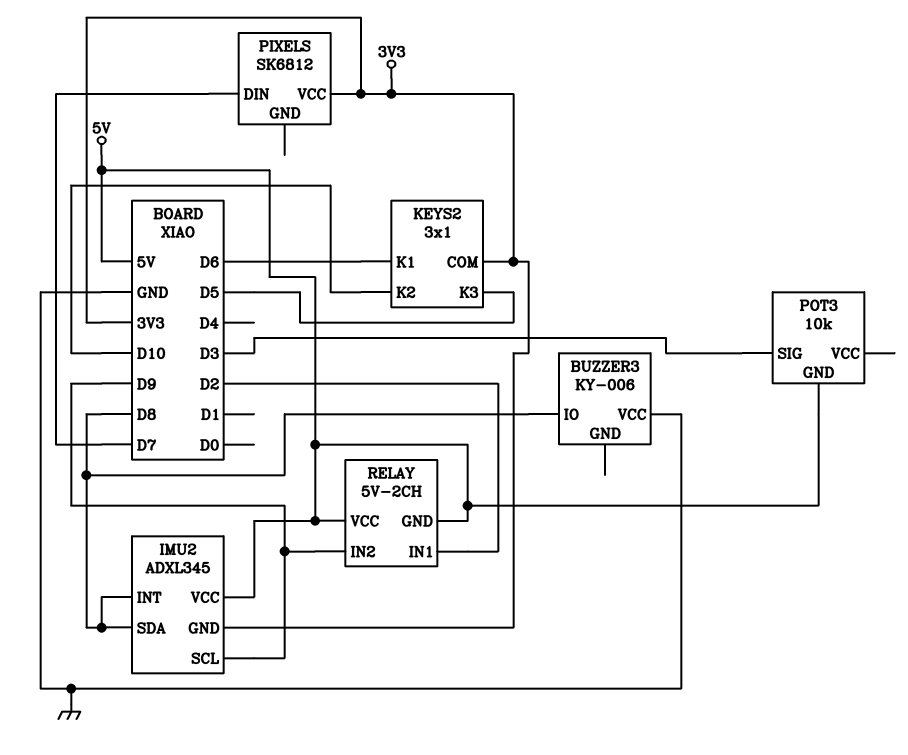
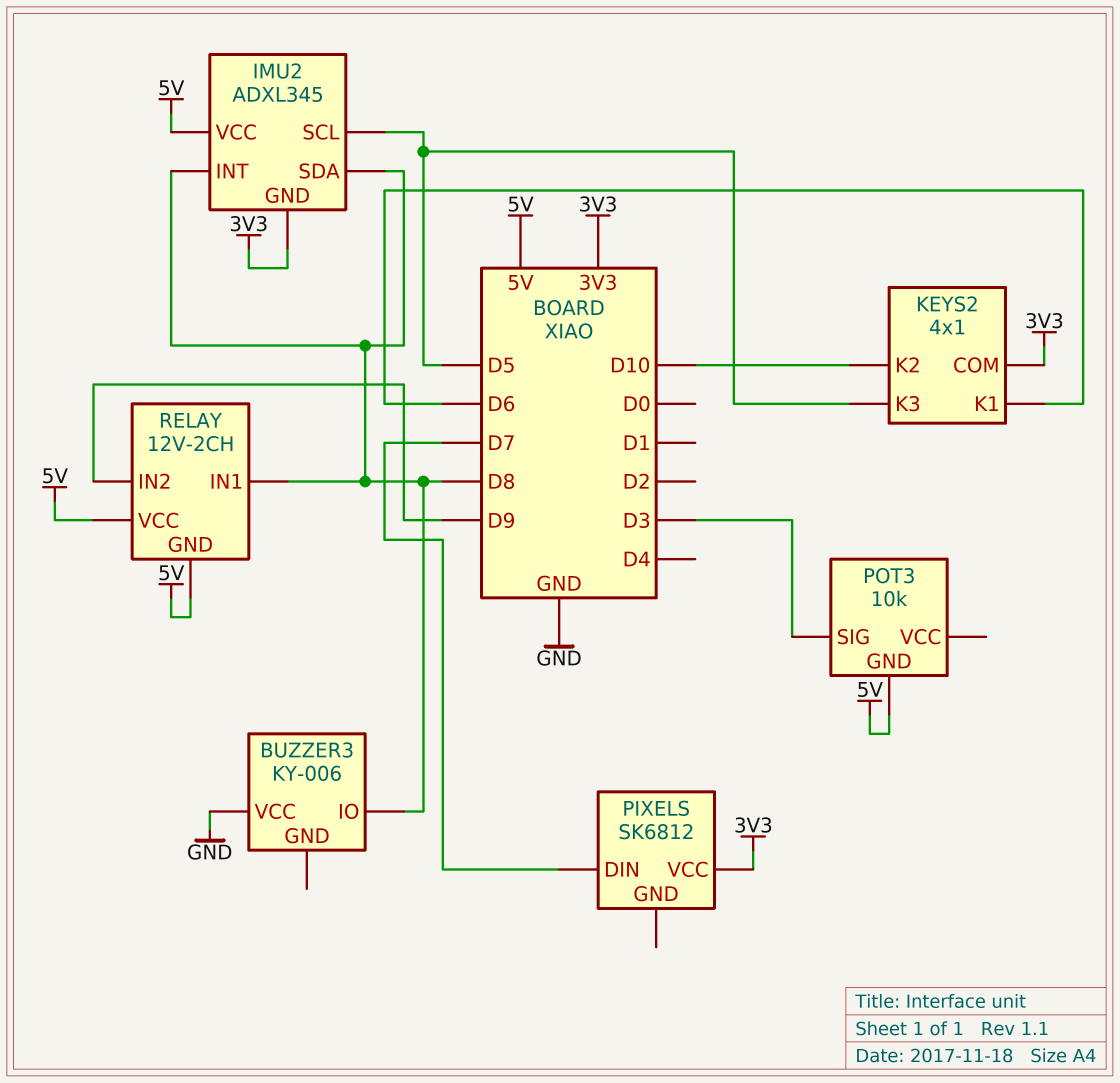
IMU2 pin SCL: D9 -> D5
KEYS2: 3x1 -> 4x1
RELAY: 5V-2CH -> 12V-2CH
RELAY pin IN1: D2 -> D8

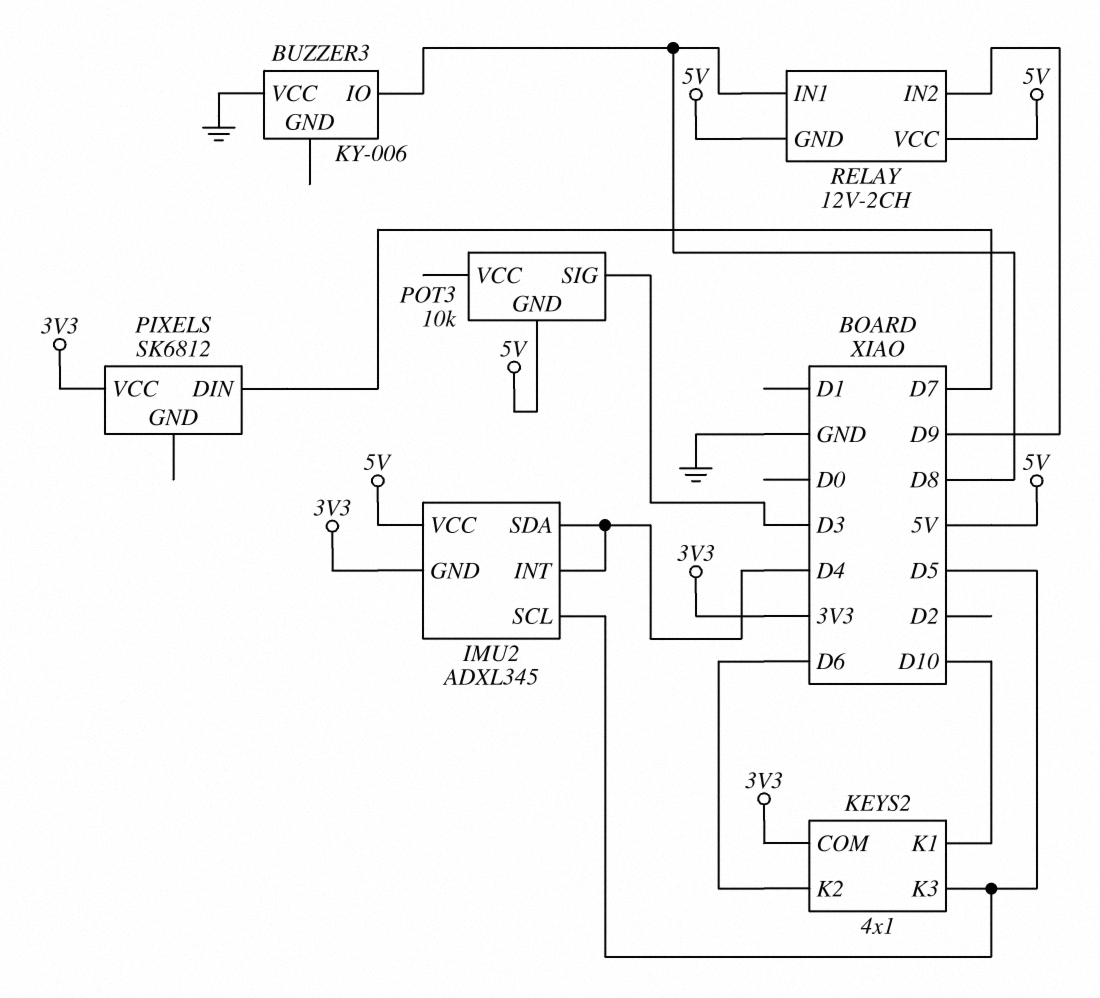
IMU2 pin INT: D8 -> D4
IMU2 pin SDA: D8 -> D4
KEYS2 pin K1: D6 -> D10
KEYS2 pin K2: D10 -> D6

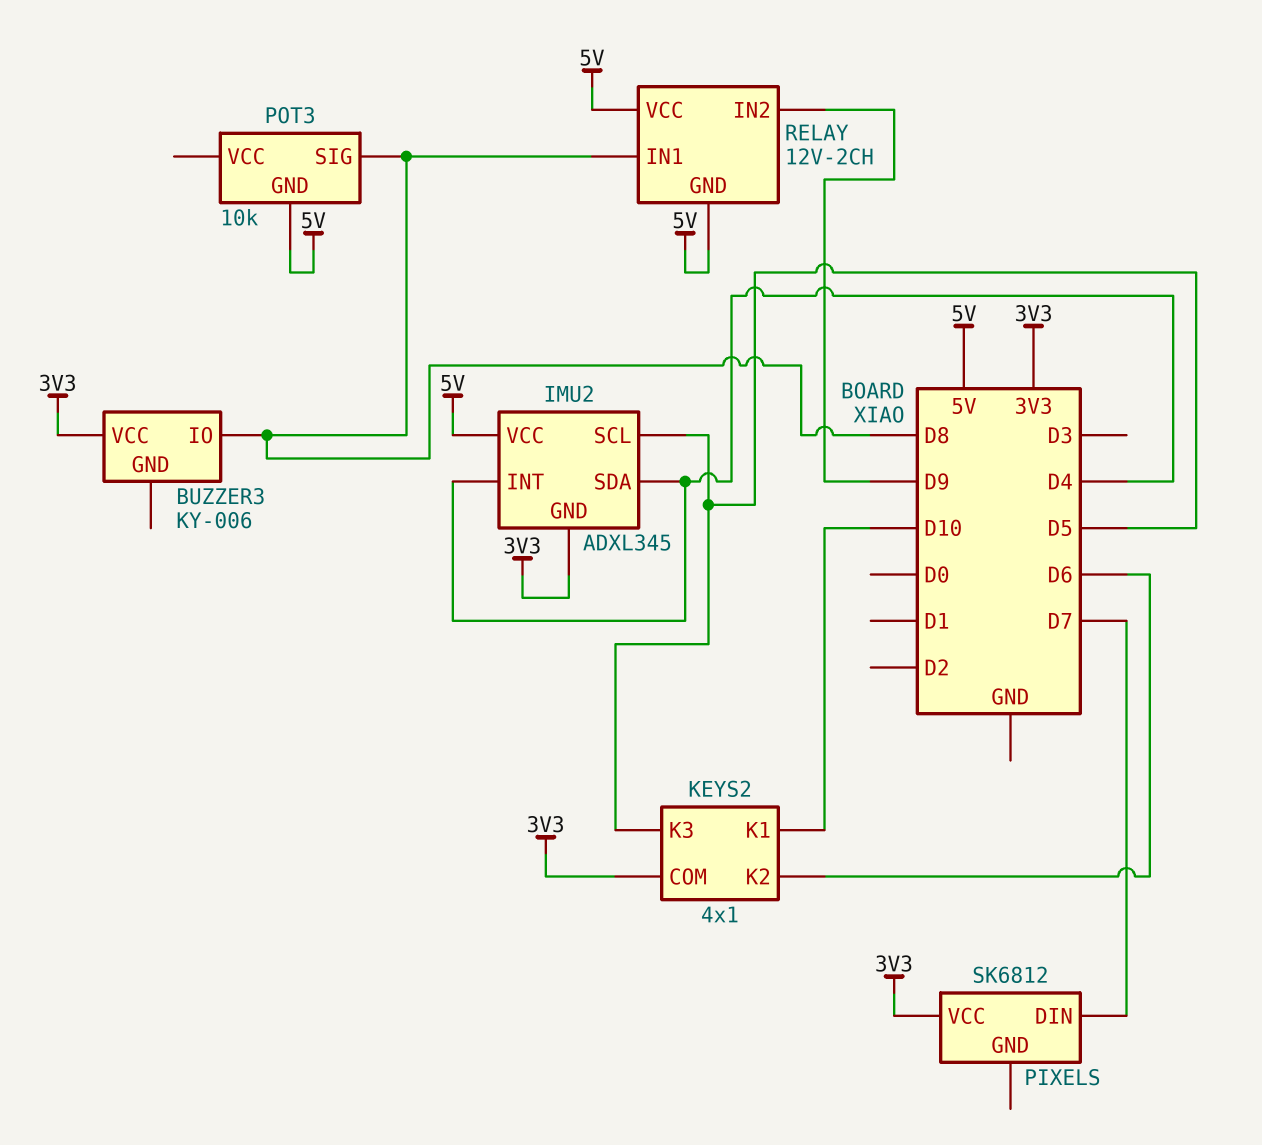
BUZZER3 pin VCC: GND -> 3V3
POT3 pin SIG: D3 -> D8

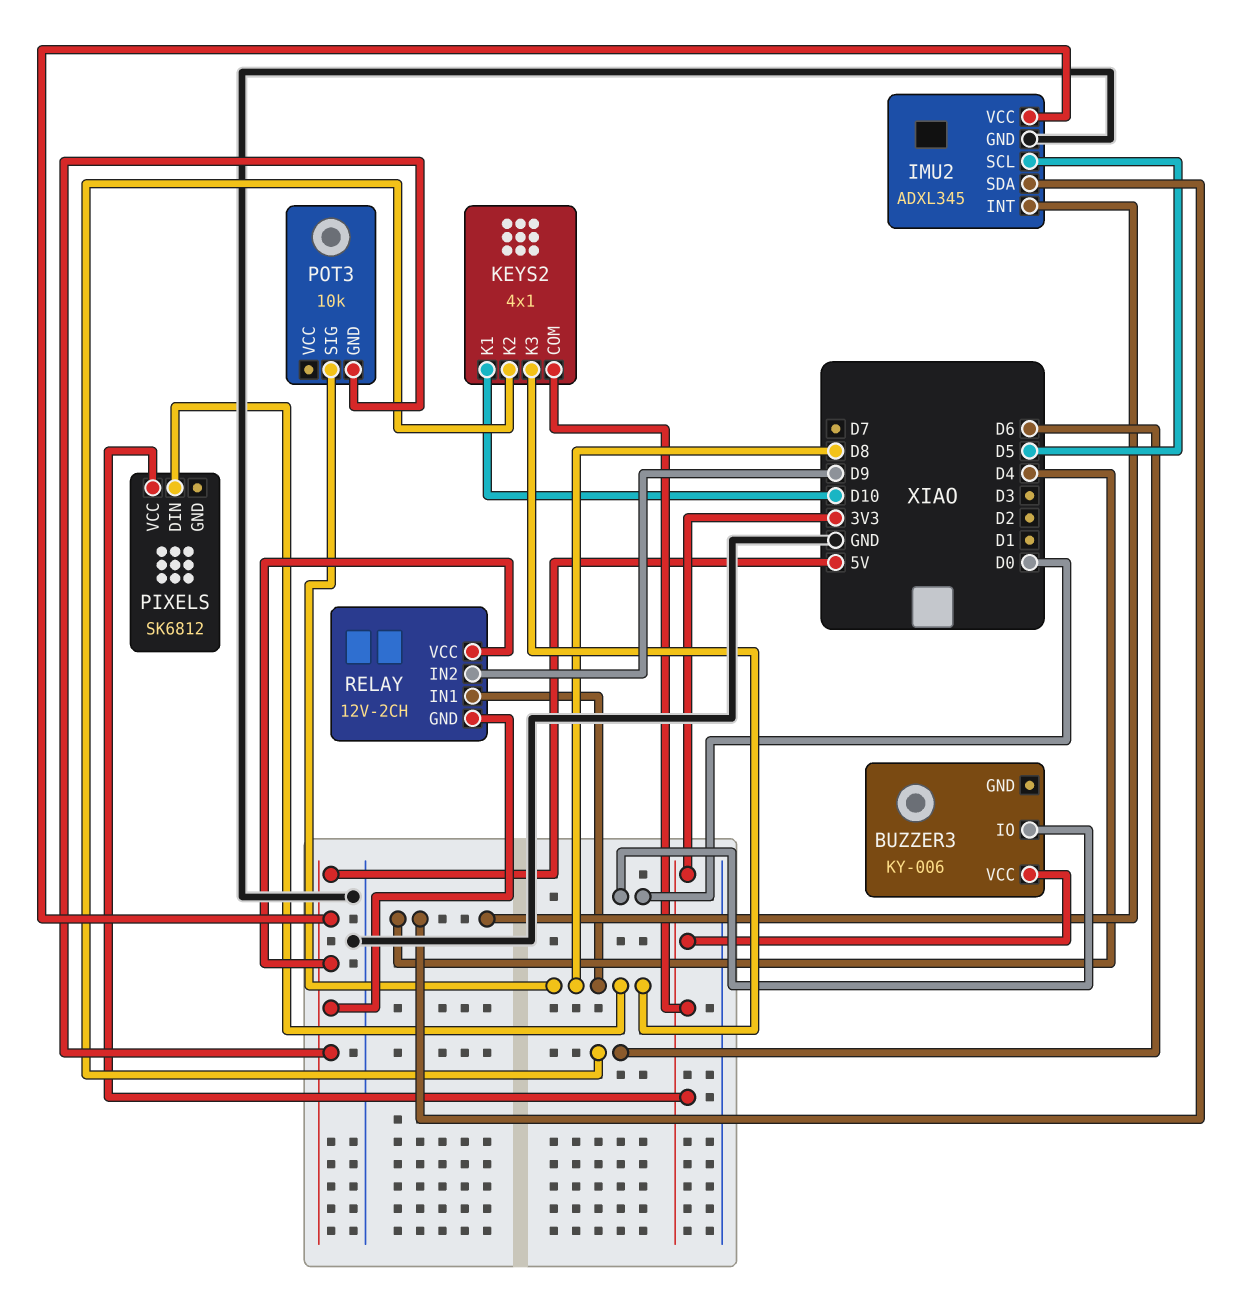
BUZZER3 pin IO: D8 -> D0
IMU2 pin GND: 3V3 -> GND
KEYS2 pin K3: D5 -> D8
PIXELS pin DIN: D7 -> D8

